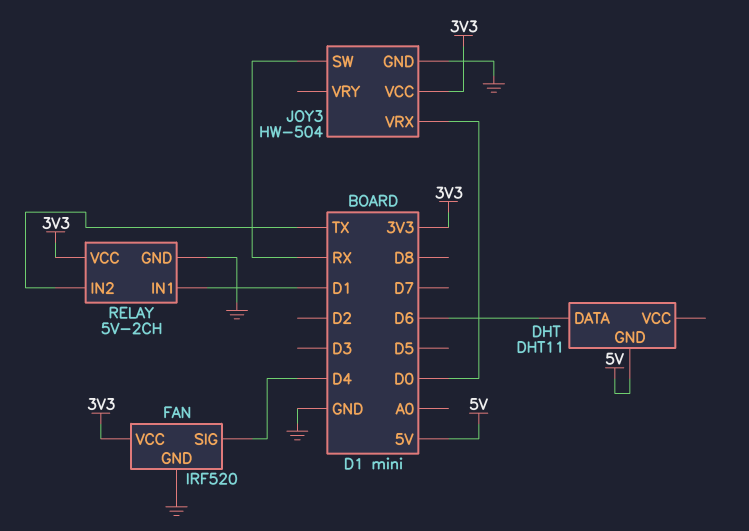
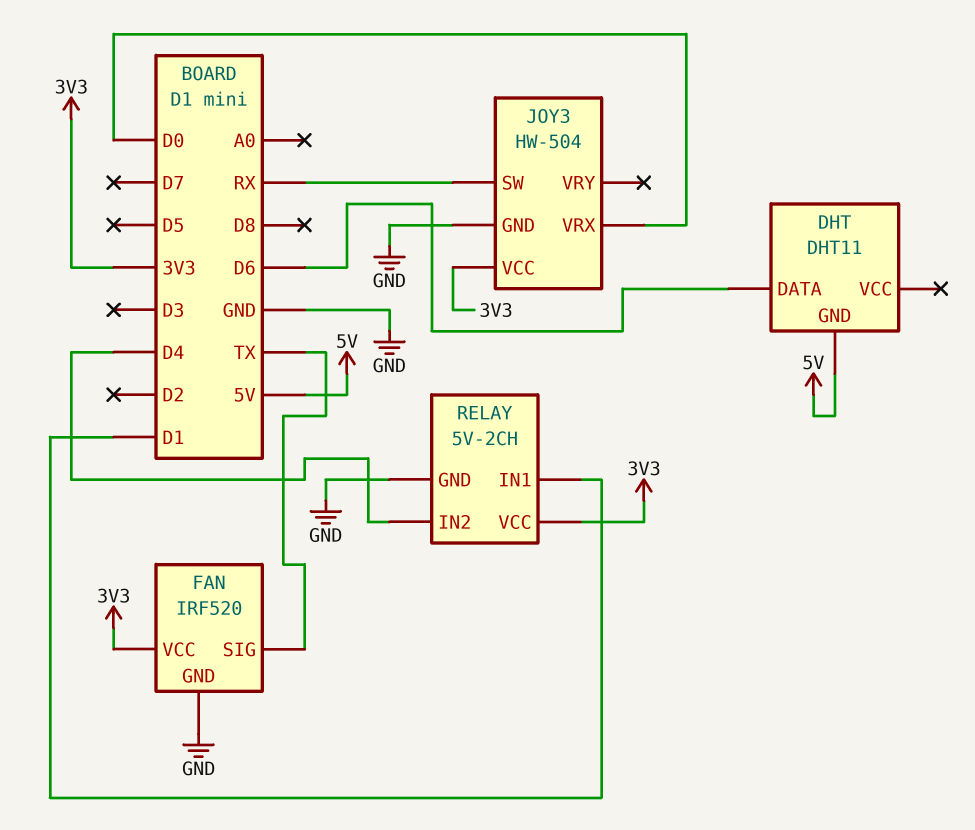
FAN pin SIG: D4 -> TX
RELAY pin IN2: TX -> D4

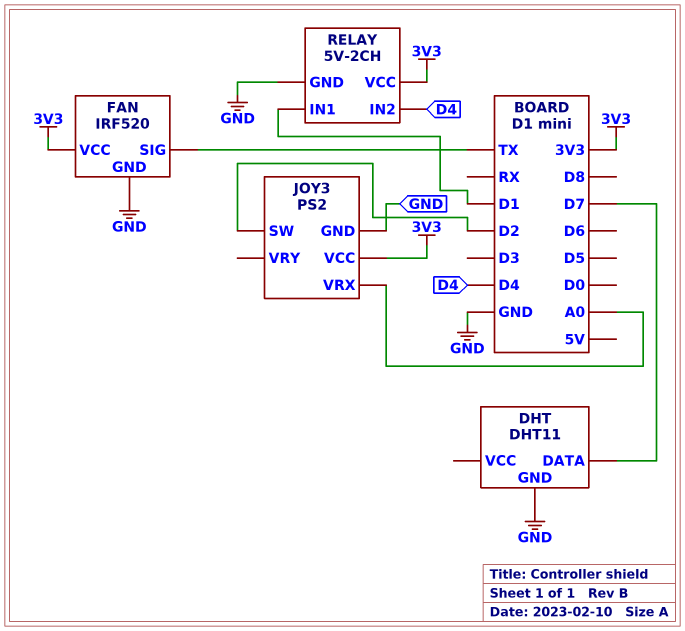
DHT pin DATA: D6 -> D7
DHT pin GND: 5V -> GND
JOY3: HW-504 -> PS2
JOY3 pin SW: RX -> D2
JOY3 pin VRX: D0 -> A0

